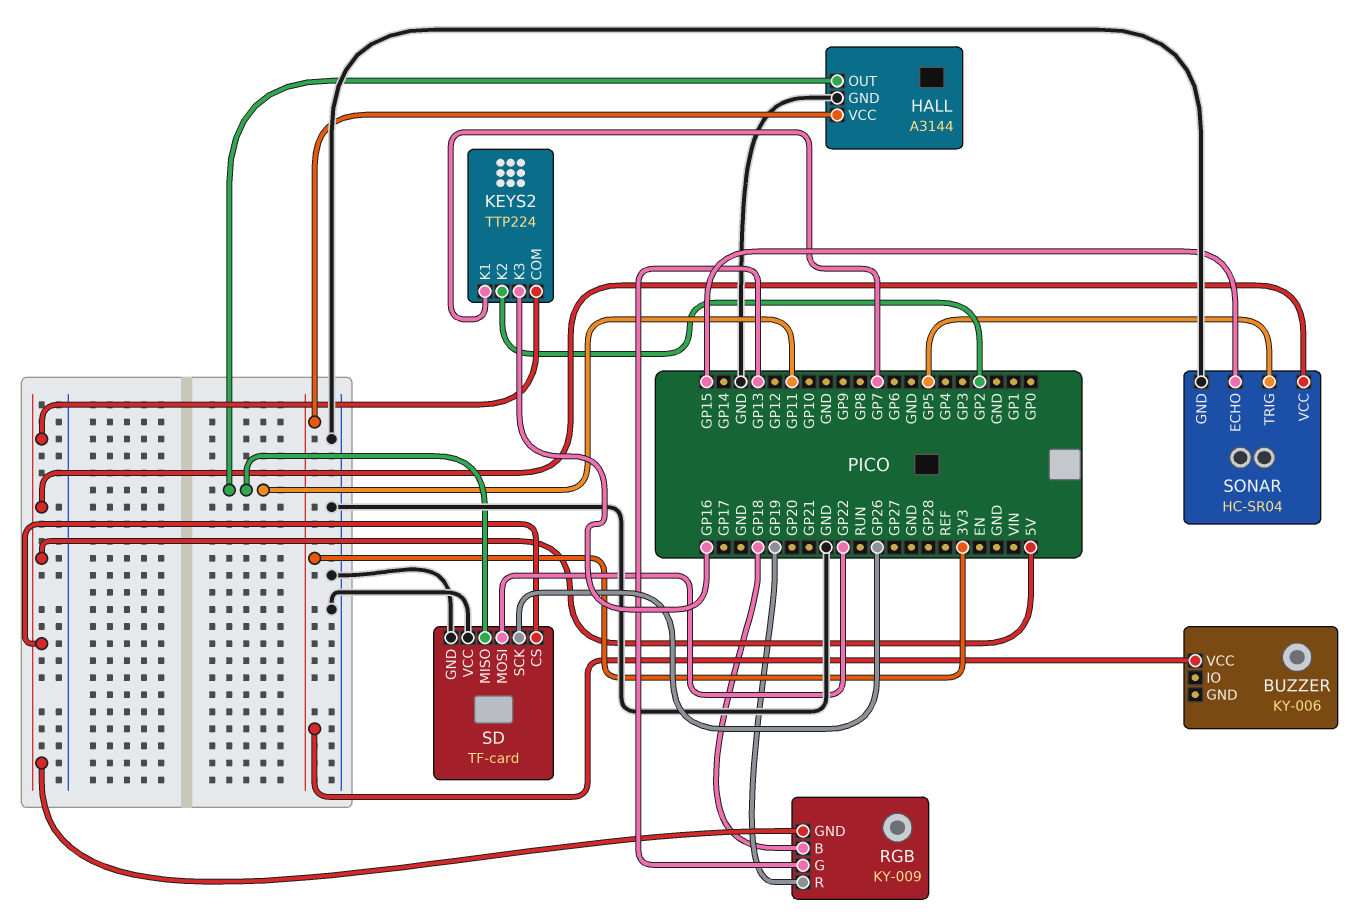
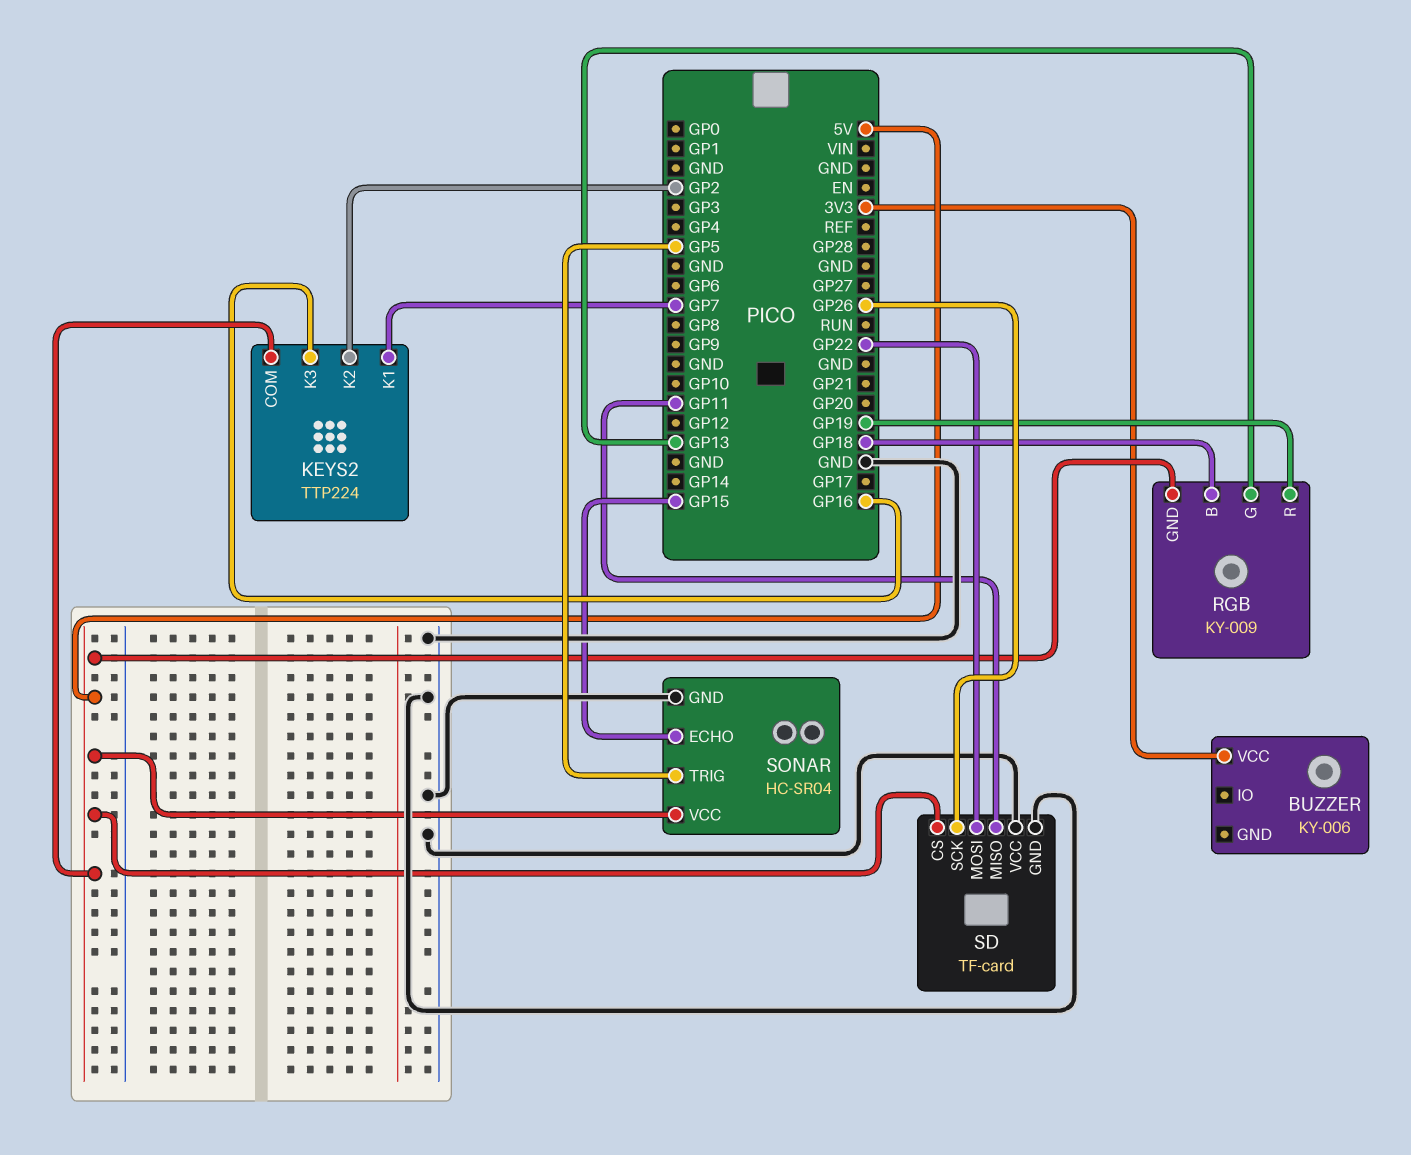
HALL: A3144 -> none
HALL pin GND: GND -> none
HALL pin OUT: GP11 -> none
HALL pin VCC: 3V3 -> none

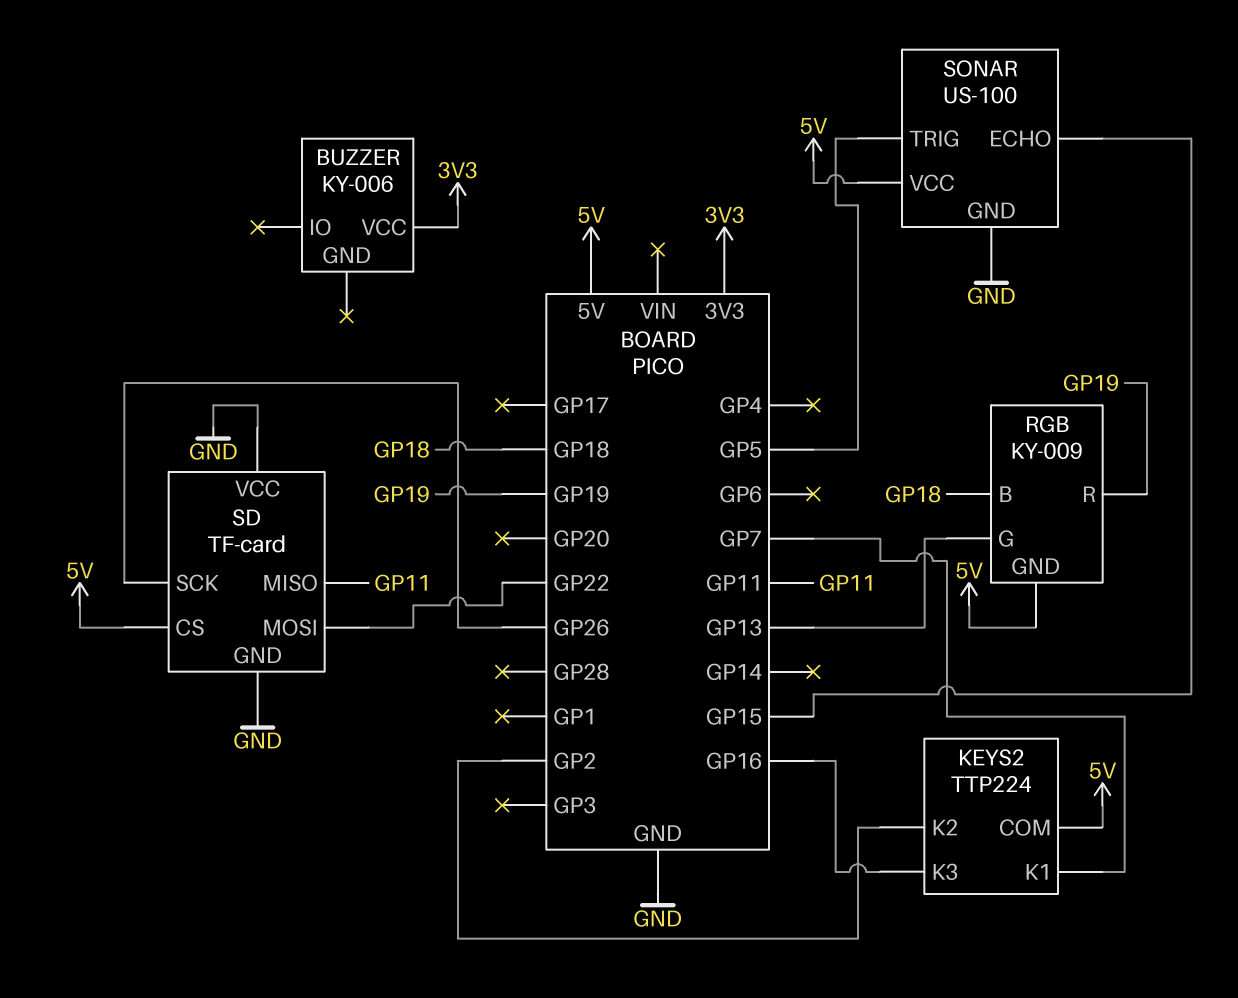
SONAR: HC-SR04 -> US-100

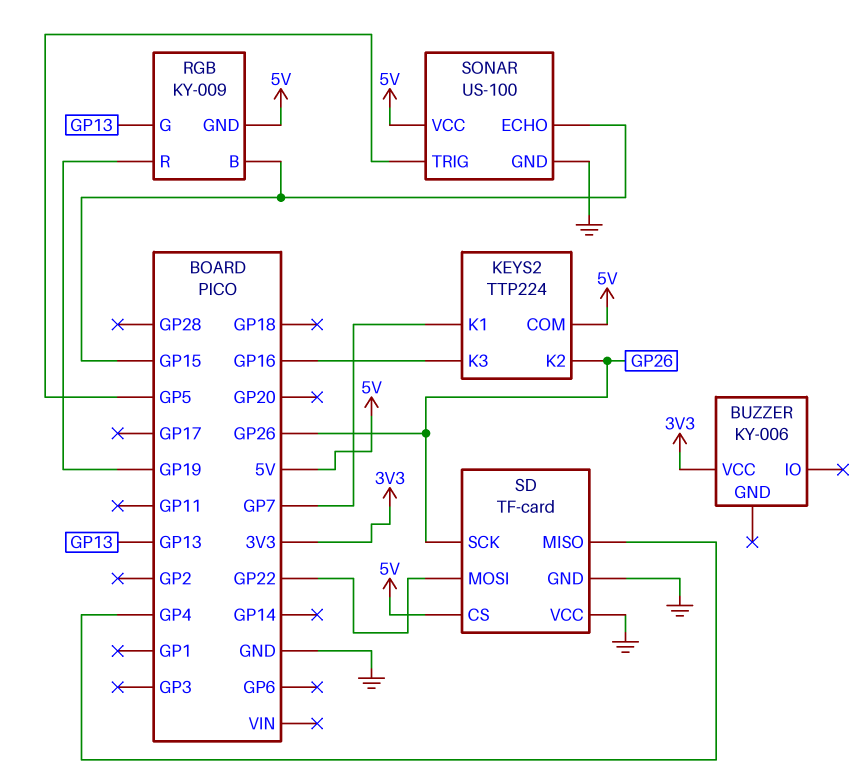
KEYS2 pin K2: GP2 -> GP26
RGB pin B: GP18 -> GP15
SD pin MISO: GP11 -> GP4

